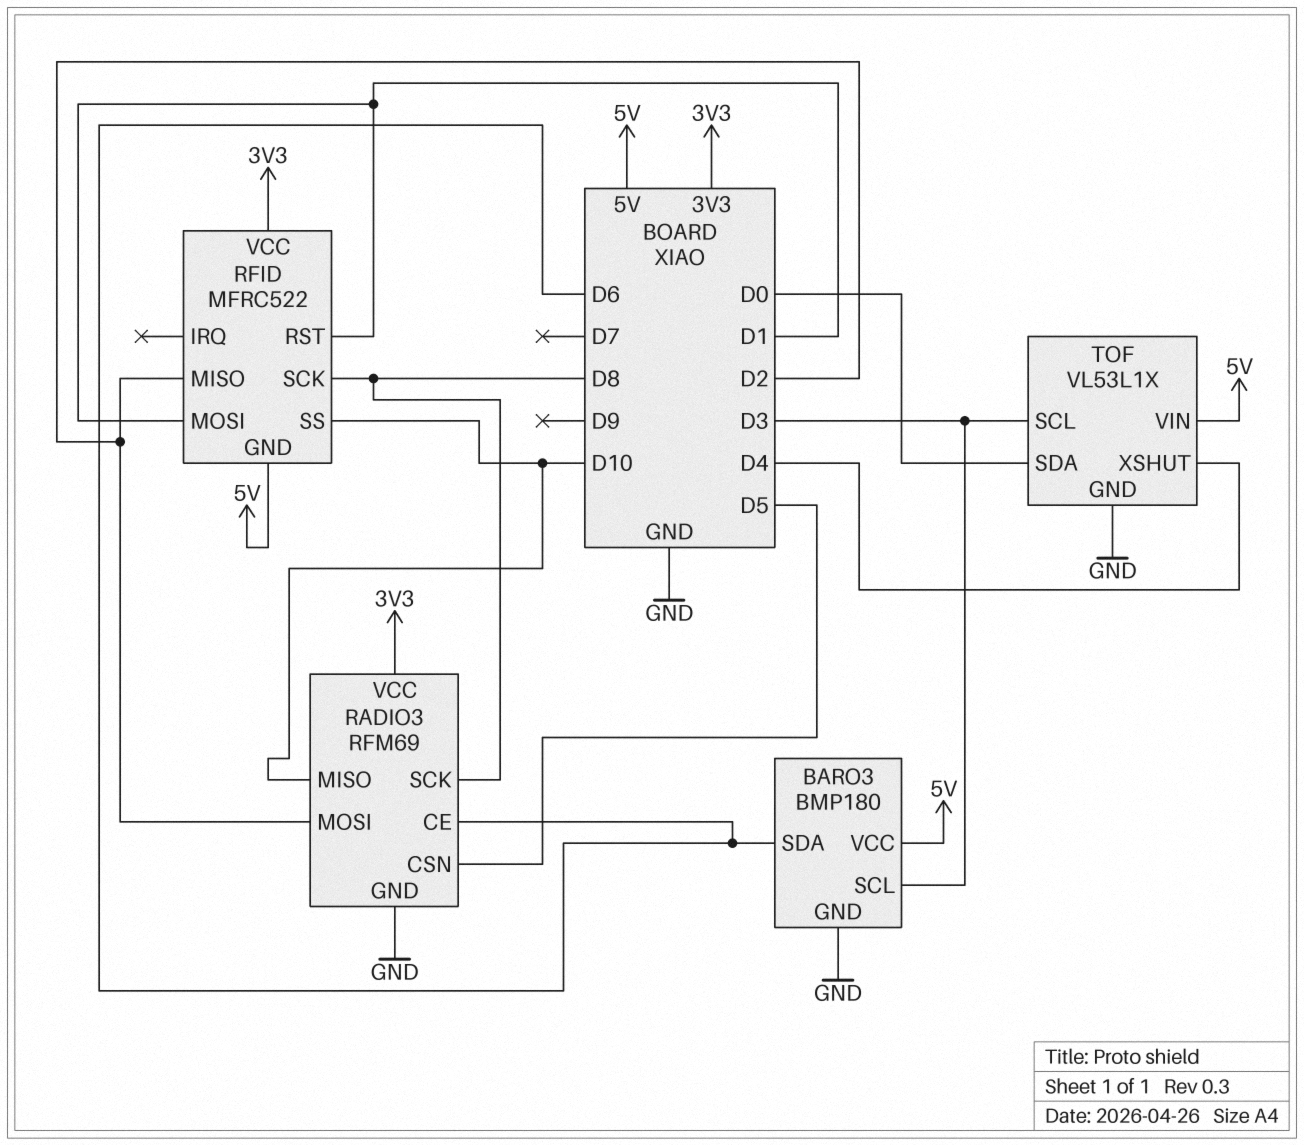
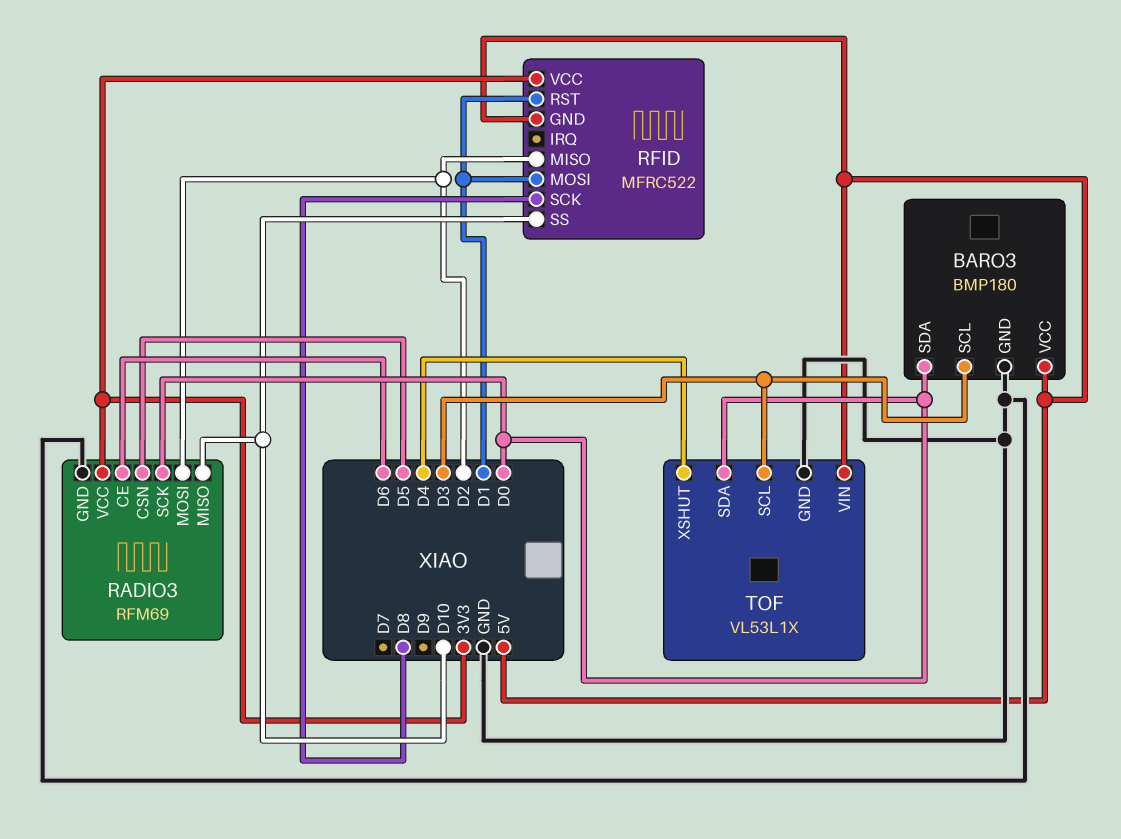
BARO3 pin SDA: D6 -> D0
RADIO3 pin SCK: D8 -> D0

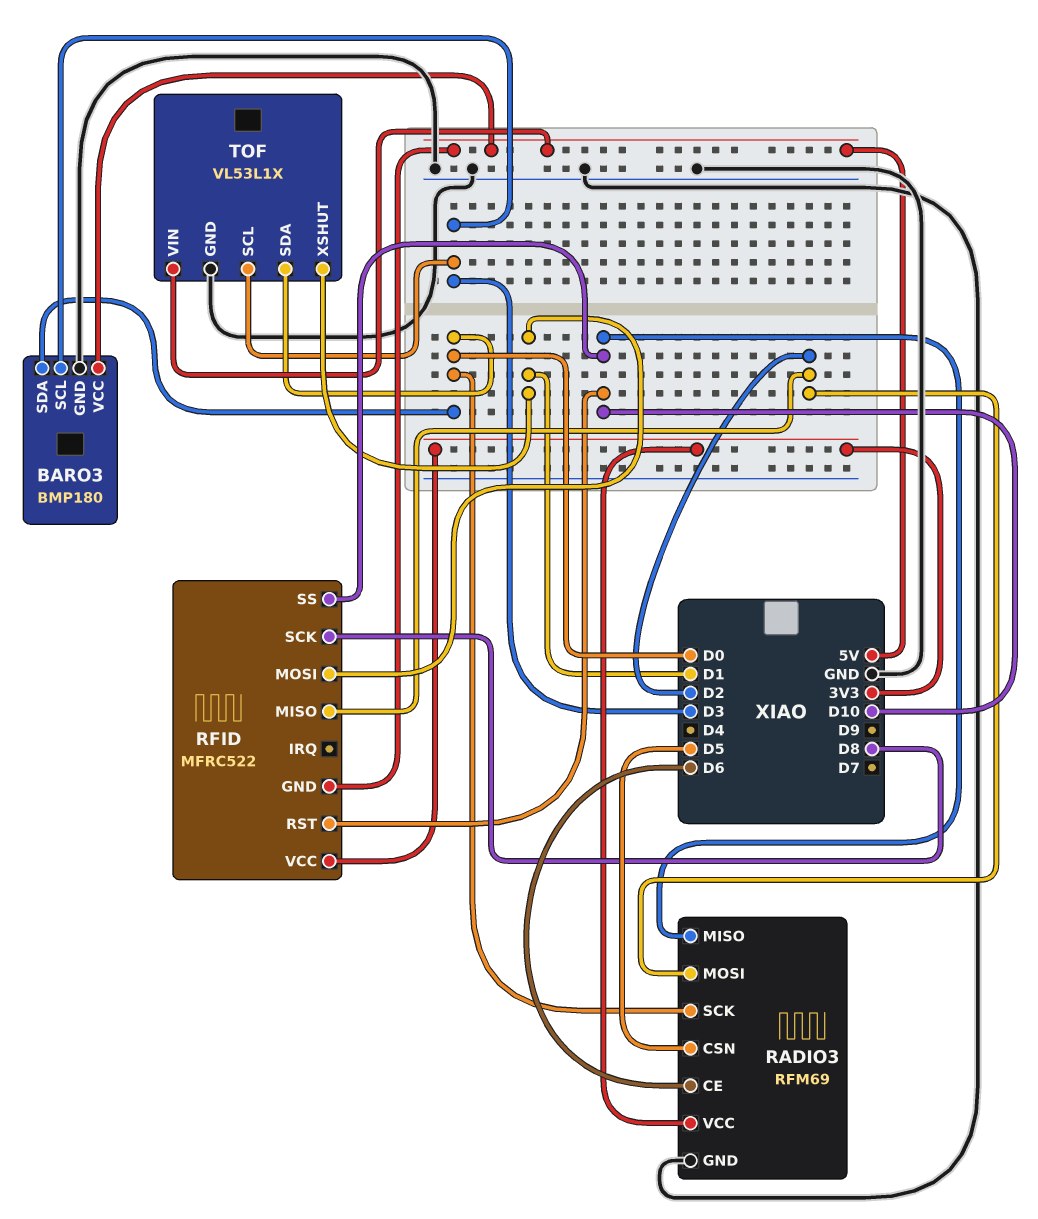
RFID pin RST: D1 -> D10
TOF pin XSHUT: D4 -> D1

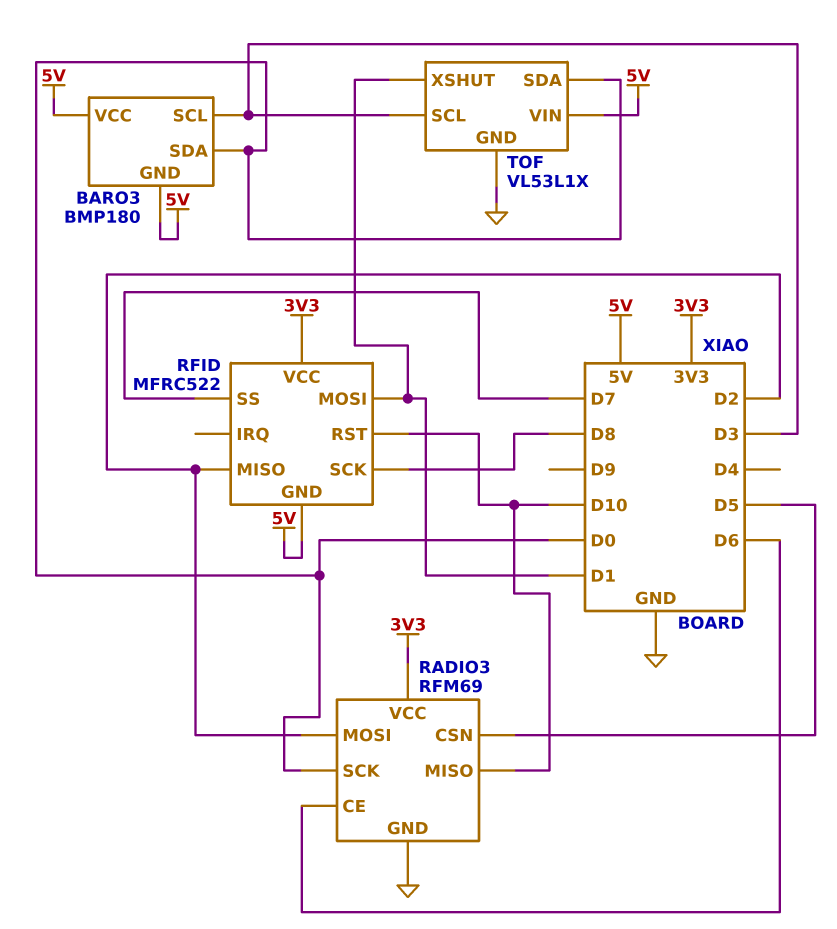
BARO3 pin GND: GND -> 5V
RFID pin SS: D10 -> D7

